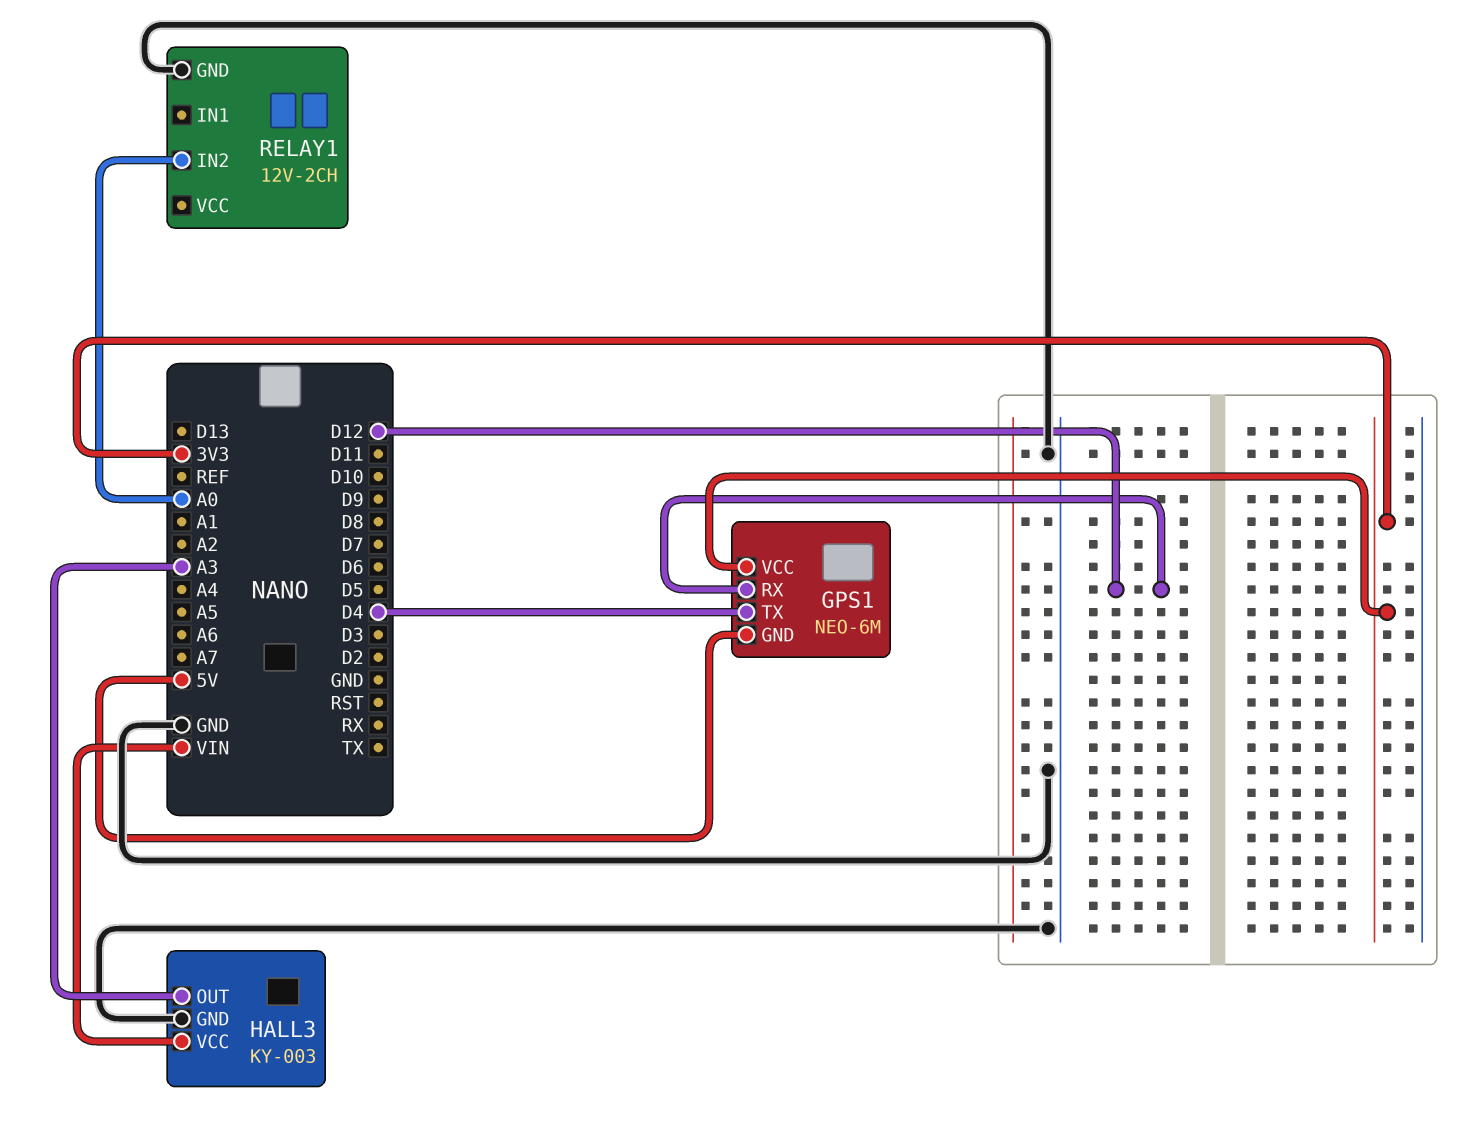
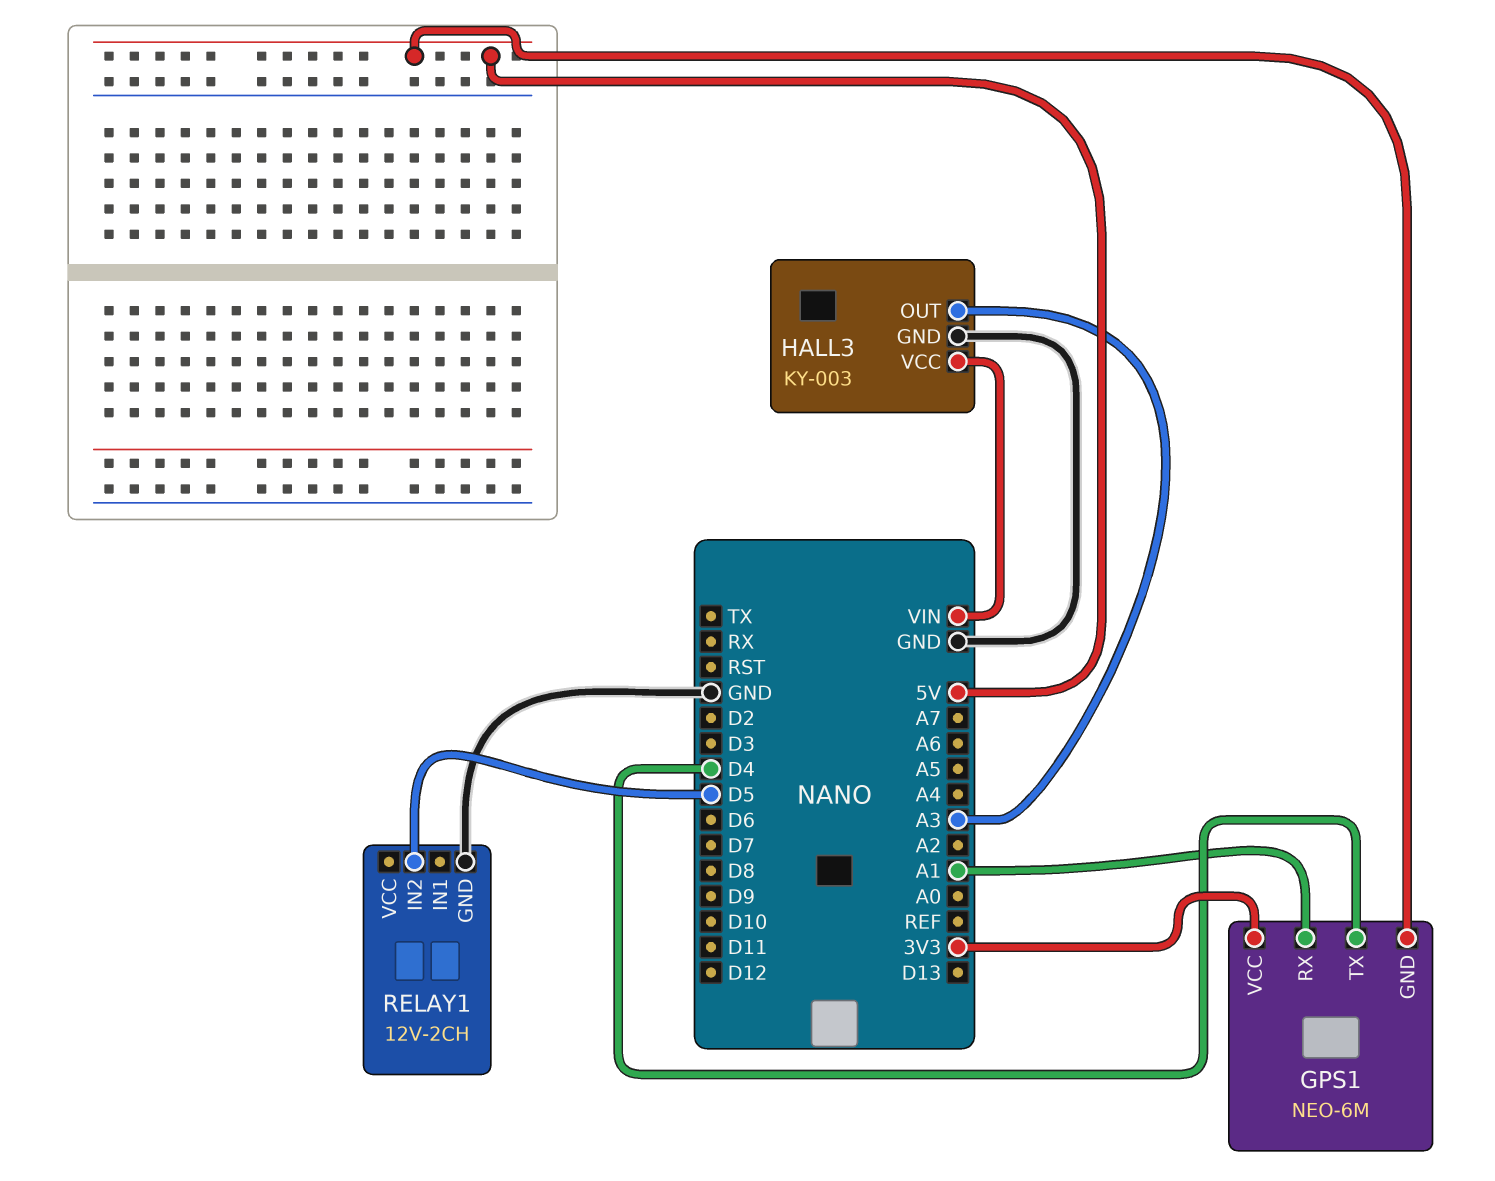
GPS1 pin RX: D12 -> A1
RELAY1 pin IN2: A0 -> D5

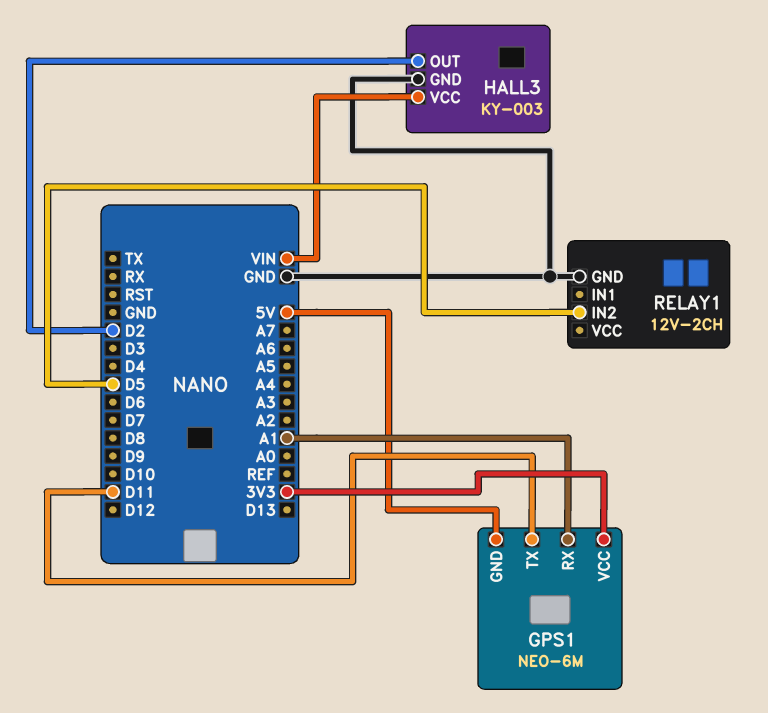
GPS1 pin TX: D4 -> D11
HALL3 pin OUT: A3 -> D2

